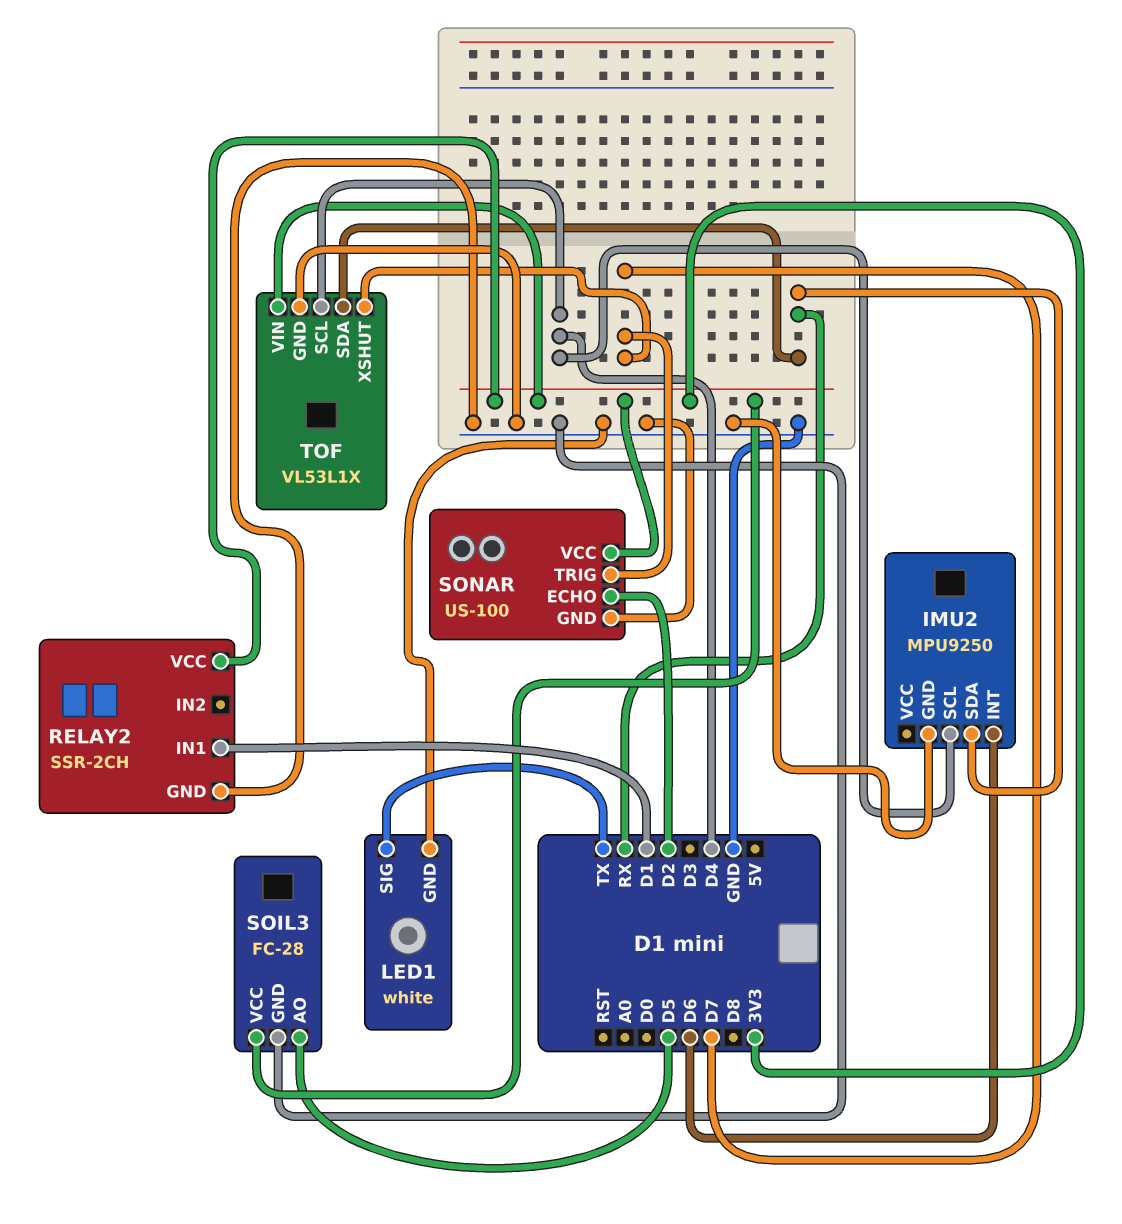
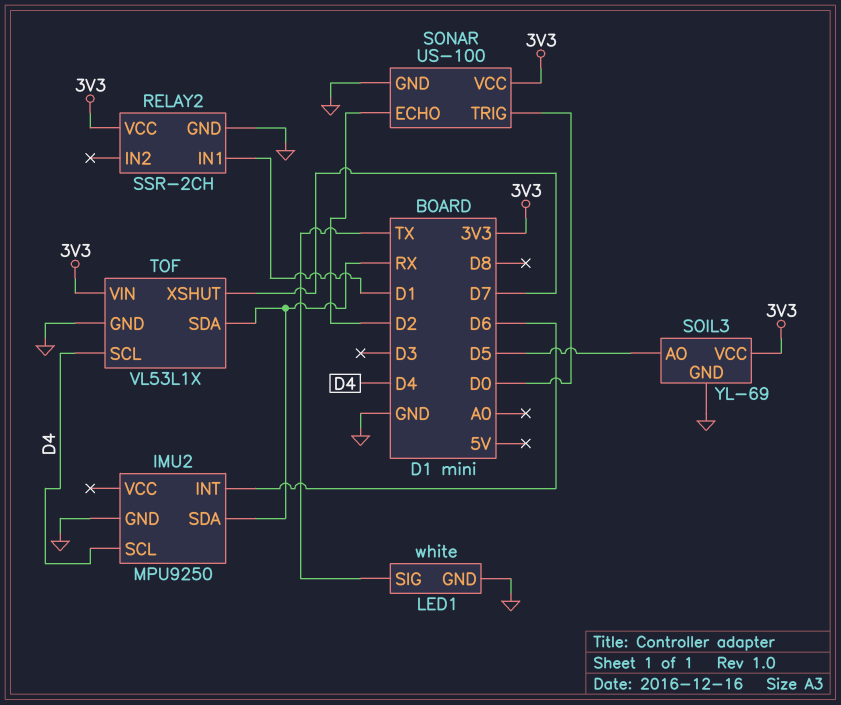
SOIL3: FC-28 -> YL-69
SONAR pin TRIG: D7 -> D0

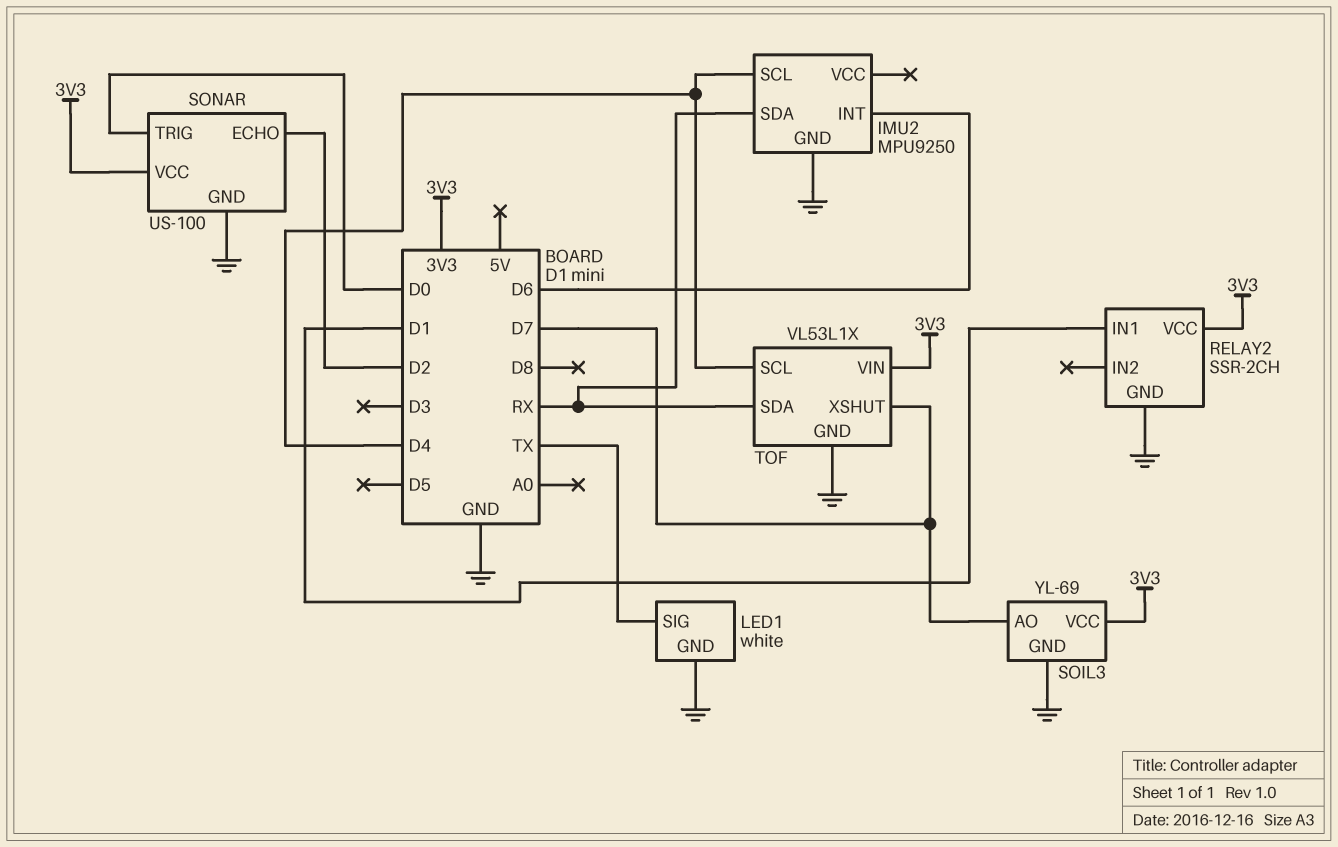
SOIL3 pin AO: D5 -> D7

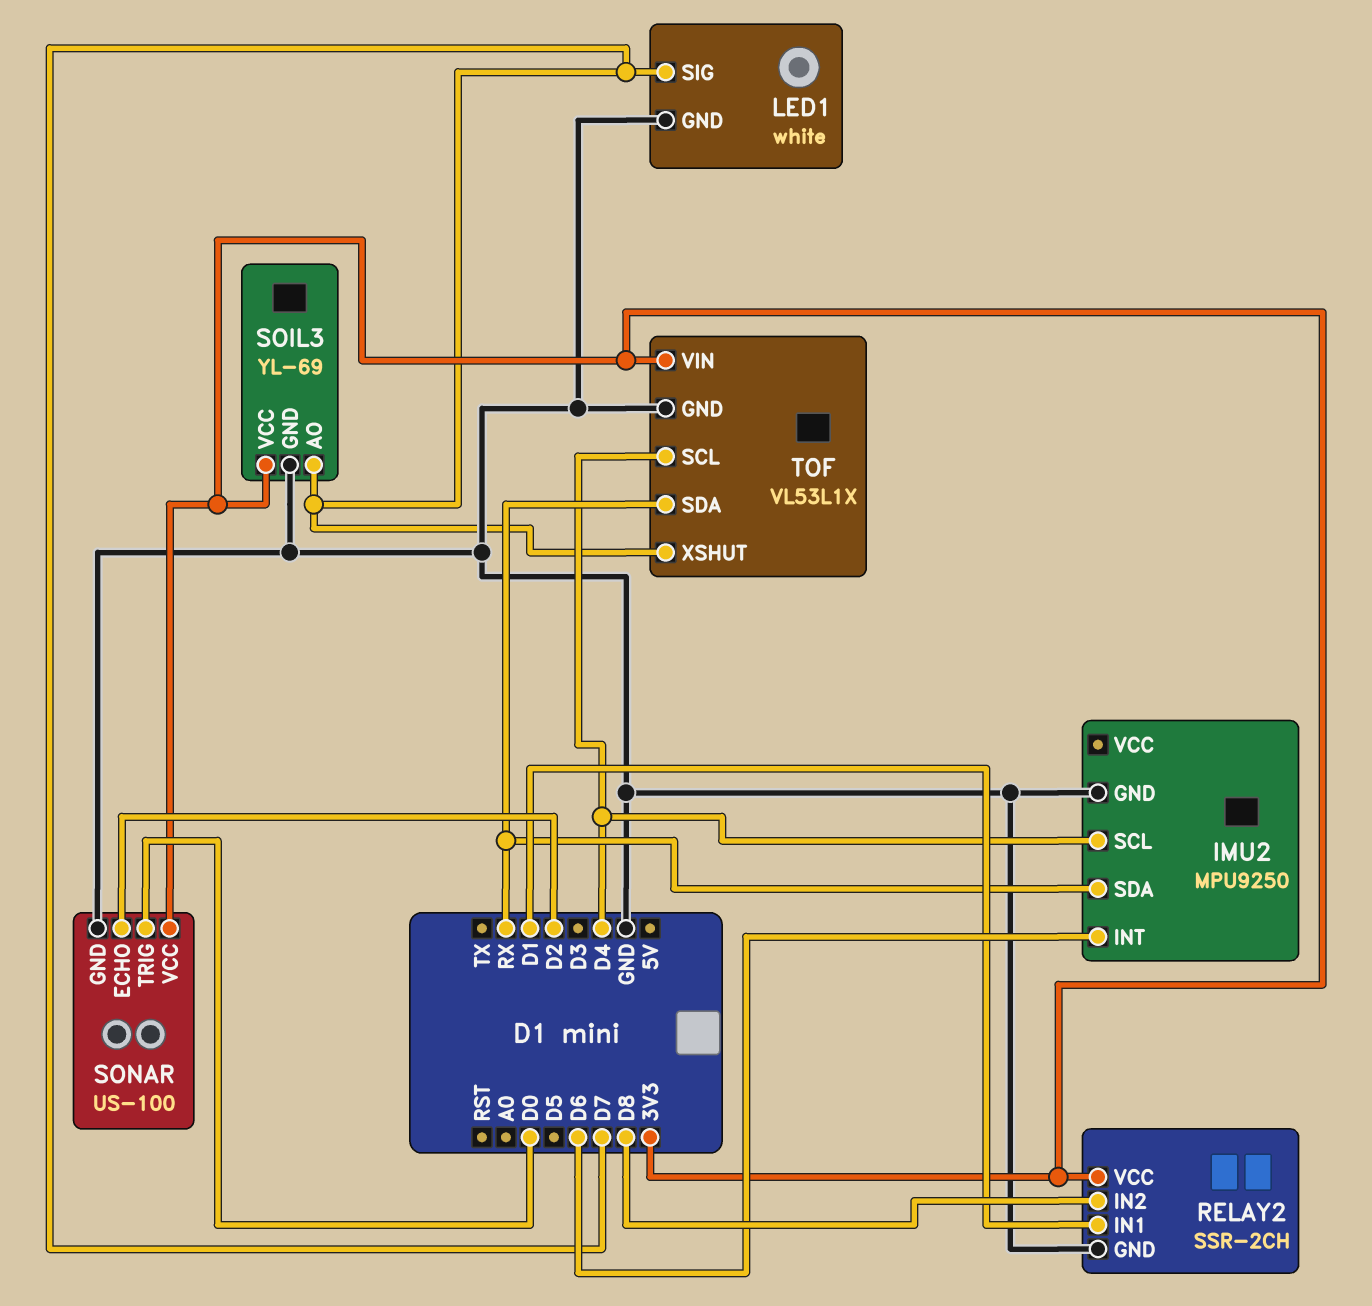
LED1 pin SIG: TX -> D7
RELAY2 pin IN2: none -> D8

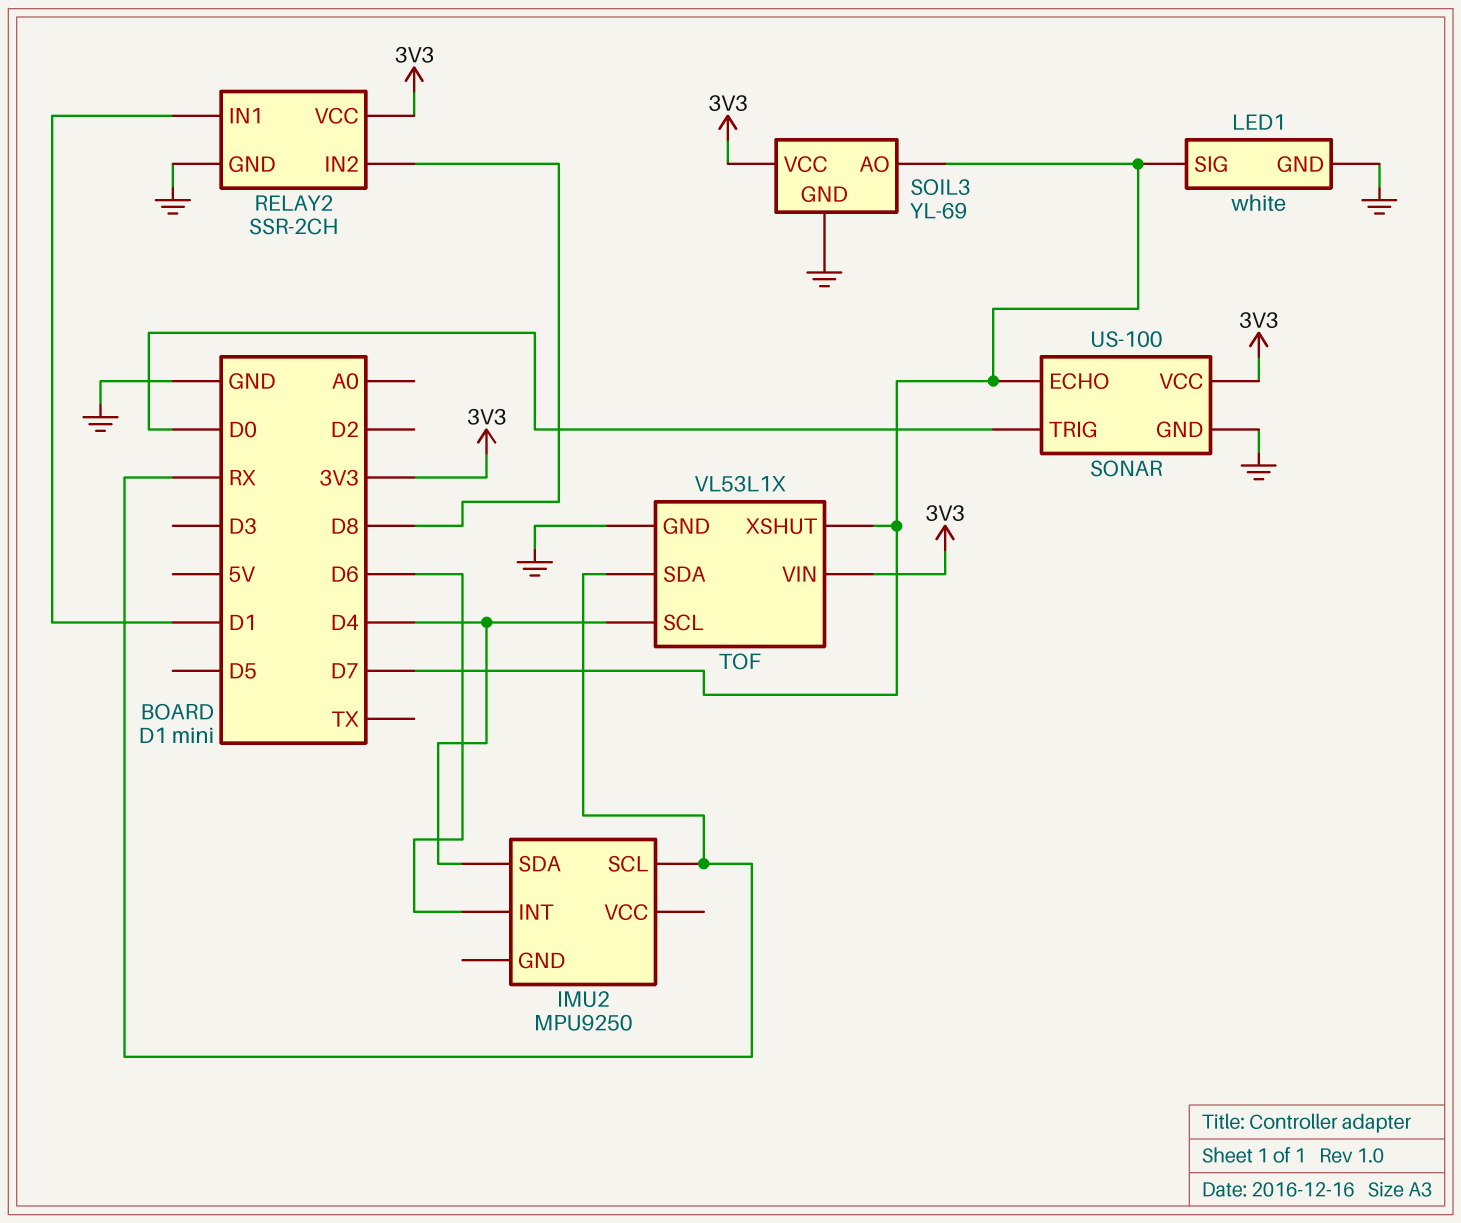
IMU2 pin GND: GND -> none
IMU2 pin SCL: D4 -> RX
IMU2 pin SDA: RX -> D4
SONAR pin ECHO: D2 -> D7

